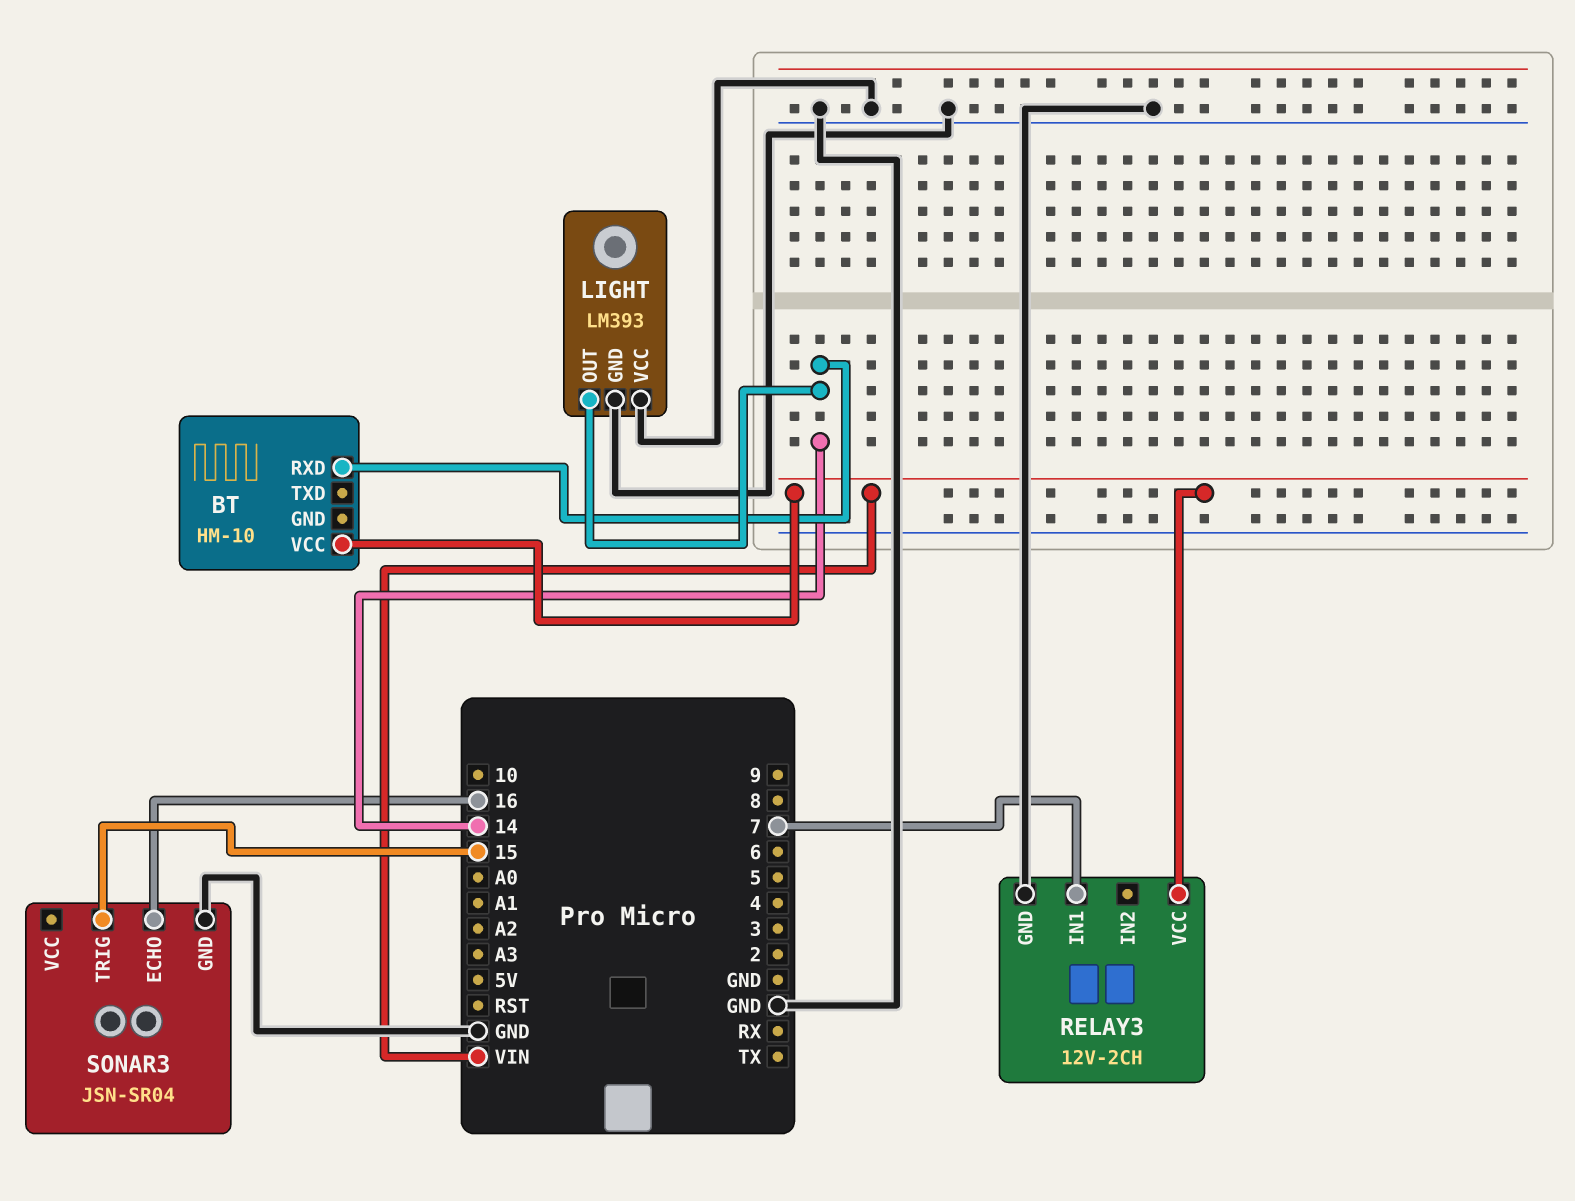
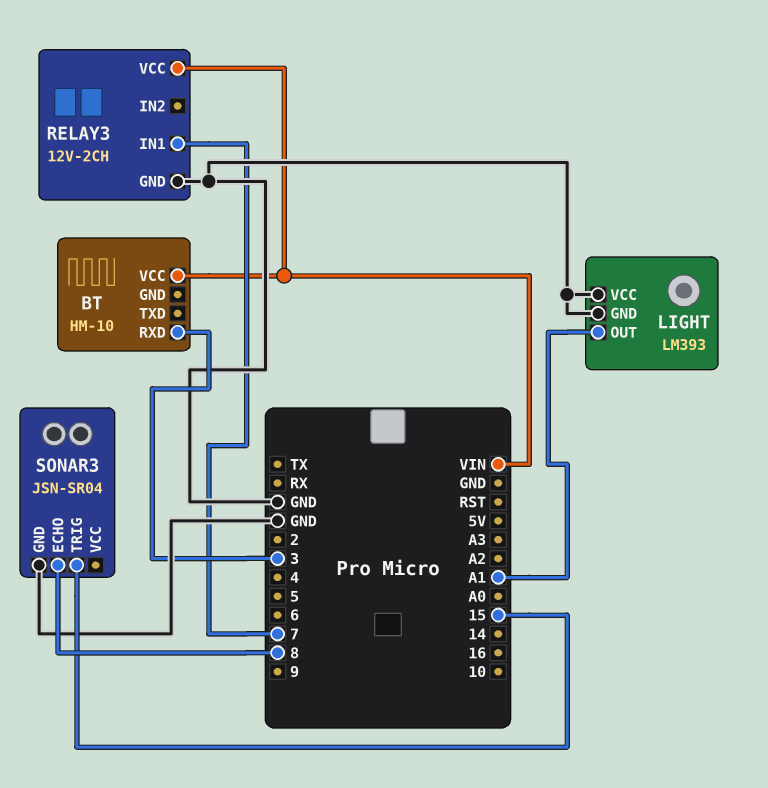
BT pin RXD: 14 -> 3
LIGHT pin OUT: 14 -> A1
SONAR3 pin ECHO: 16 -> 8

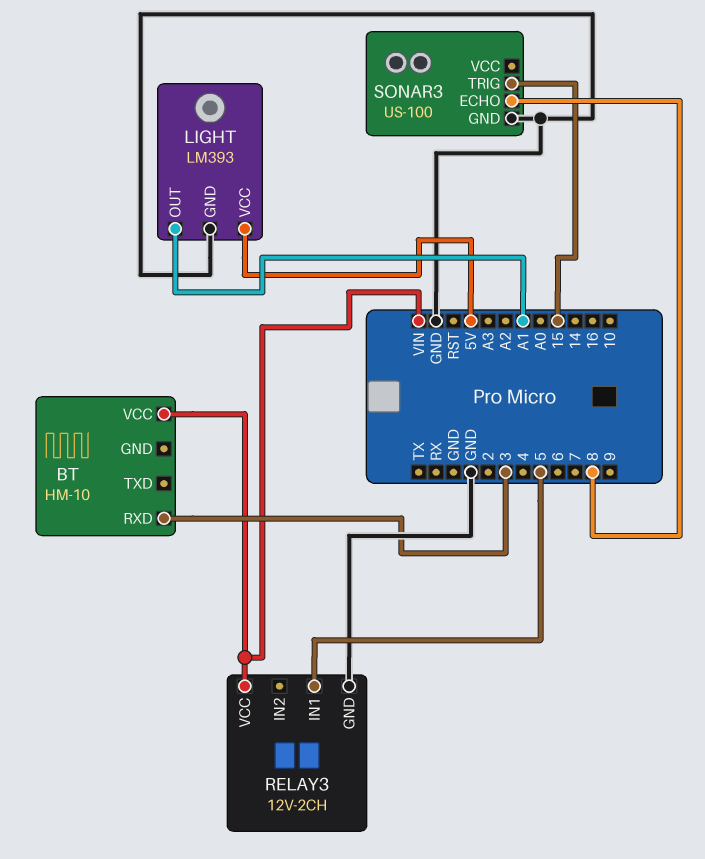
LIGHT pin VCC: GND -> 5V
RELAY3 pin IN1: 7 -> 5
SONAR3: JSN-SR04 -> US-100

